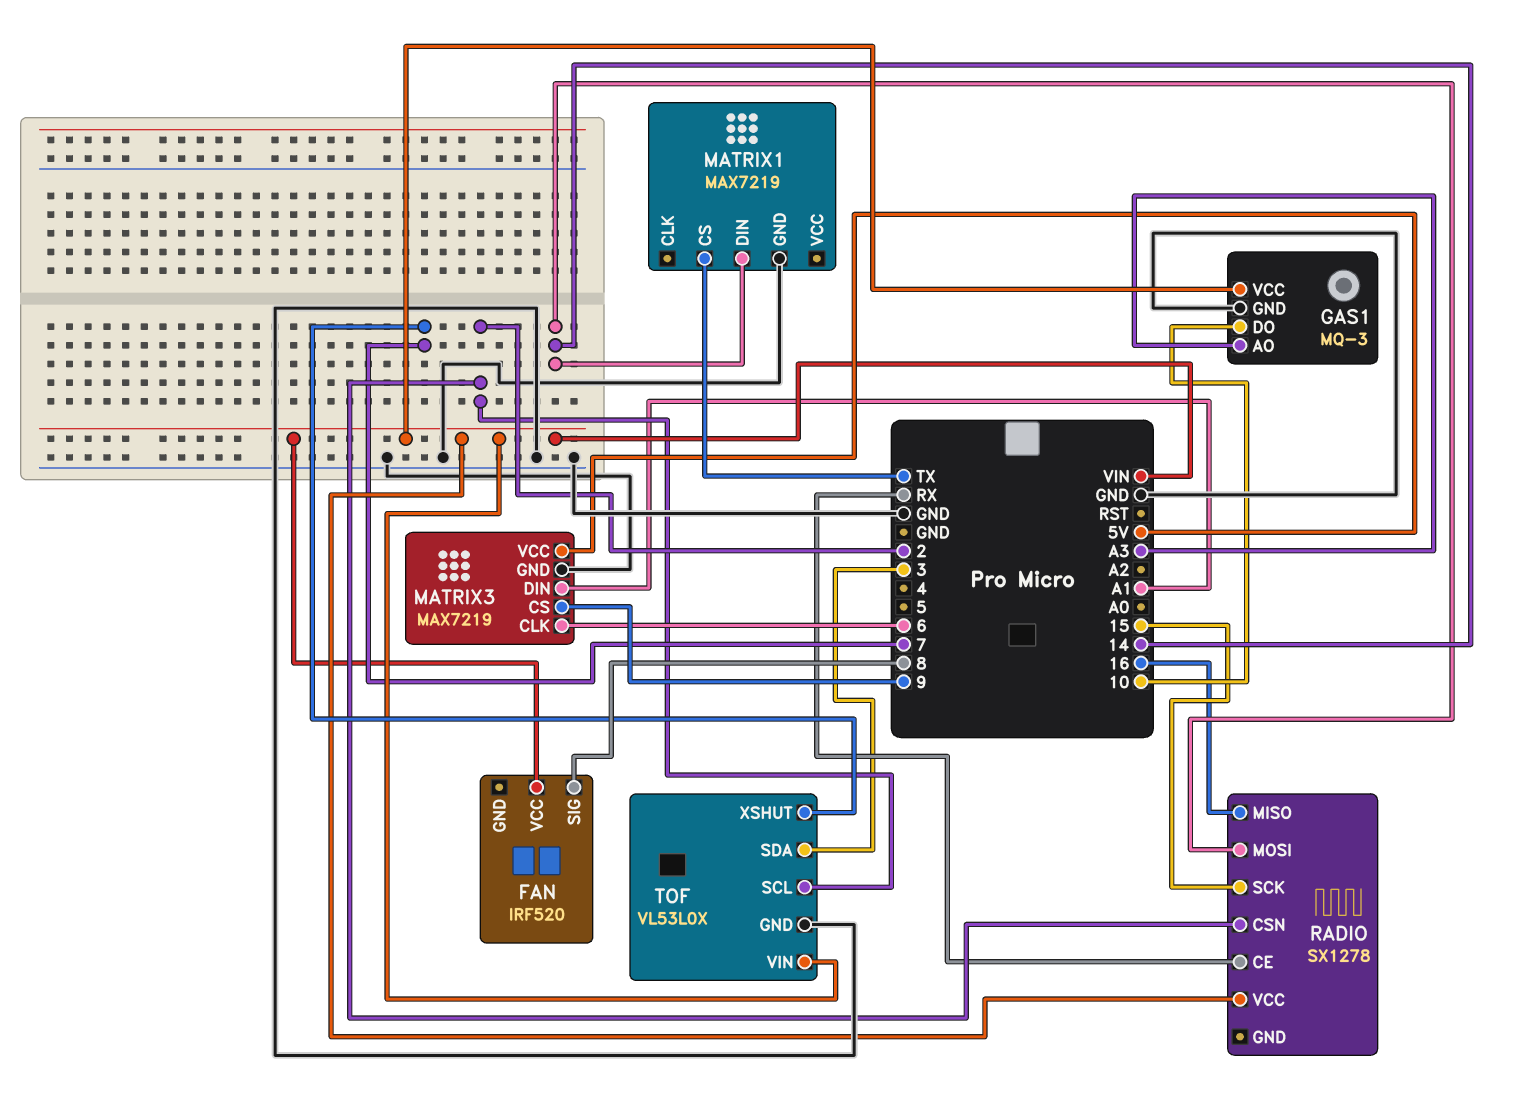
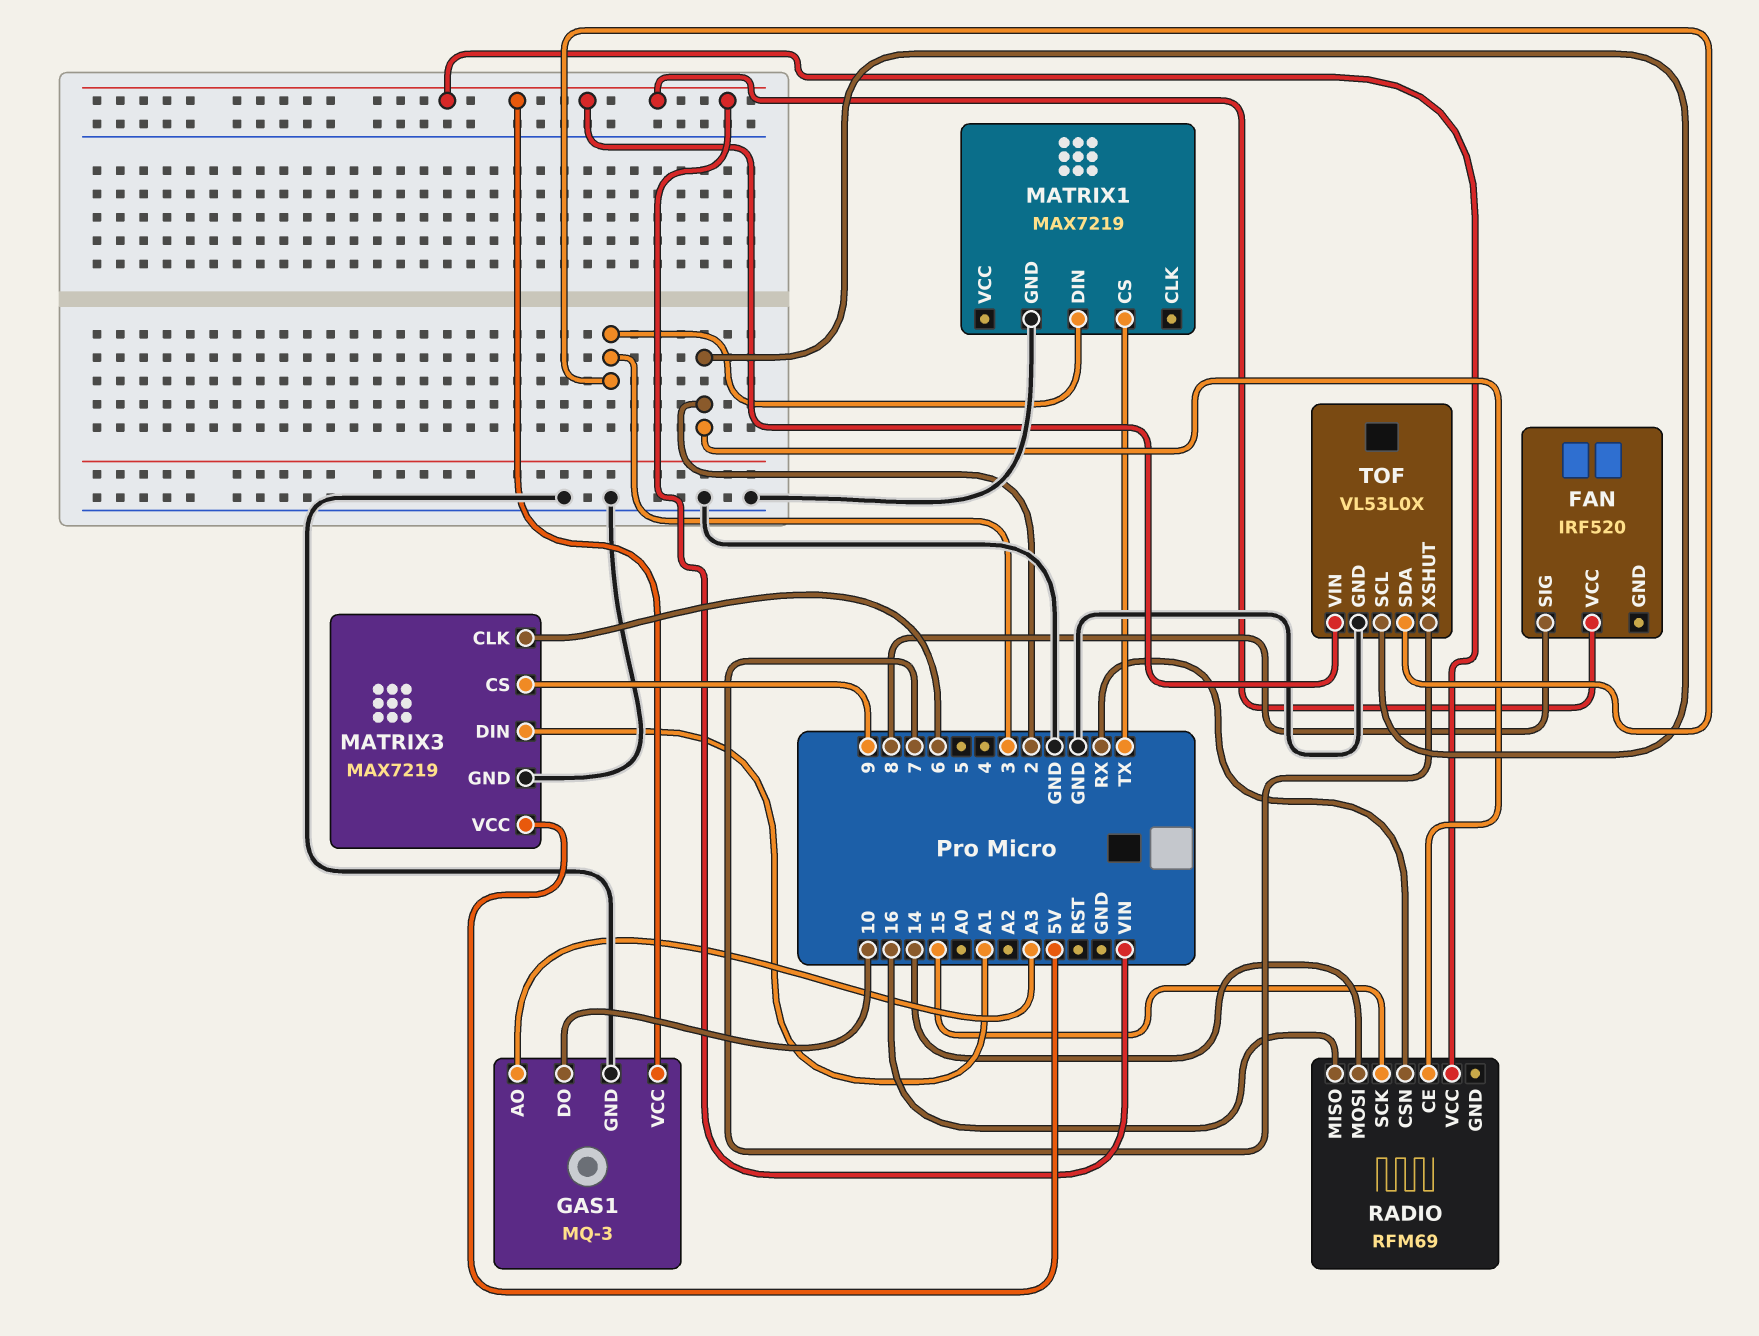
MATRIX1 pin DIN: 14 -> 3
RADIO: SX1278 -> RFM69
RADIO pin CE: RX -> 2
RADIO pin CSN: 2 -> RX

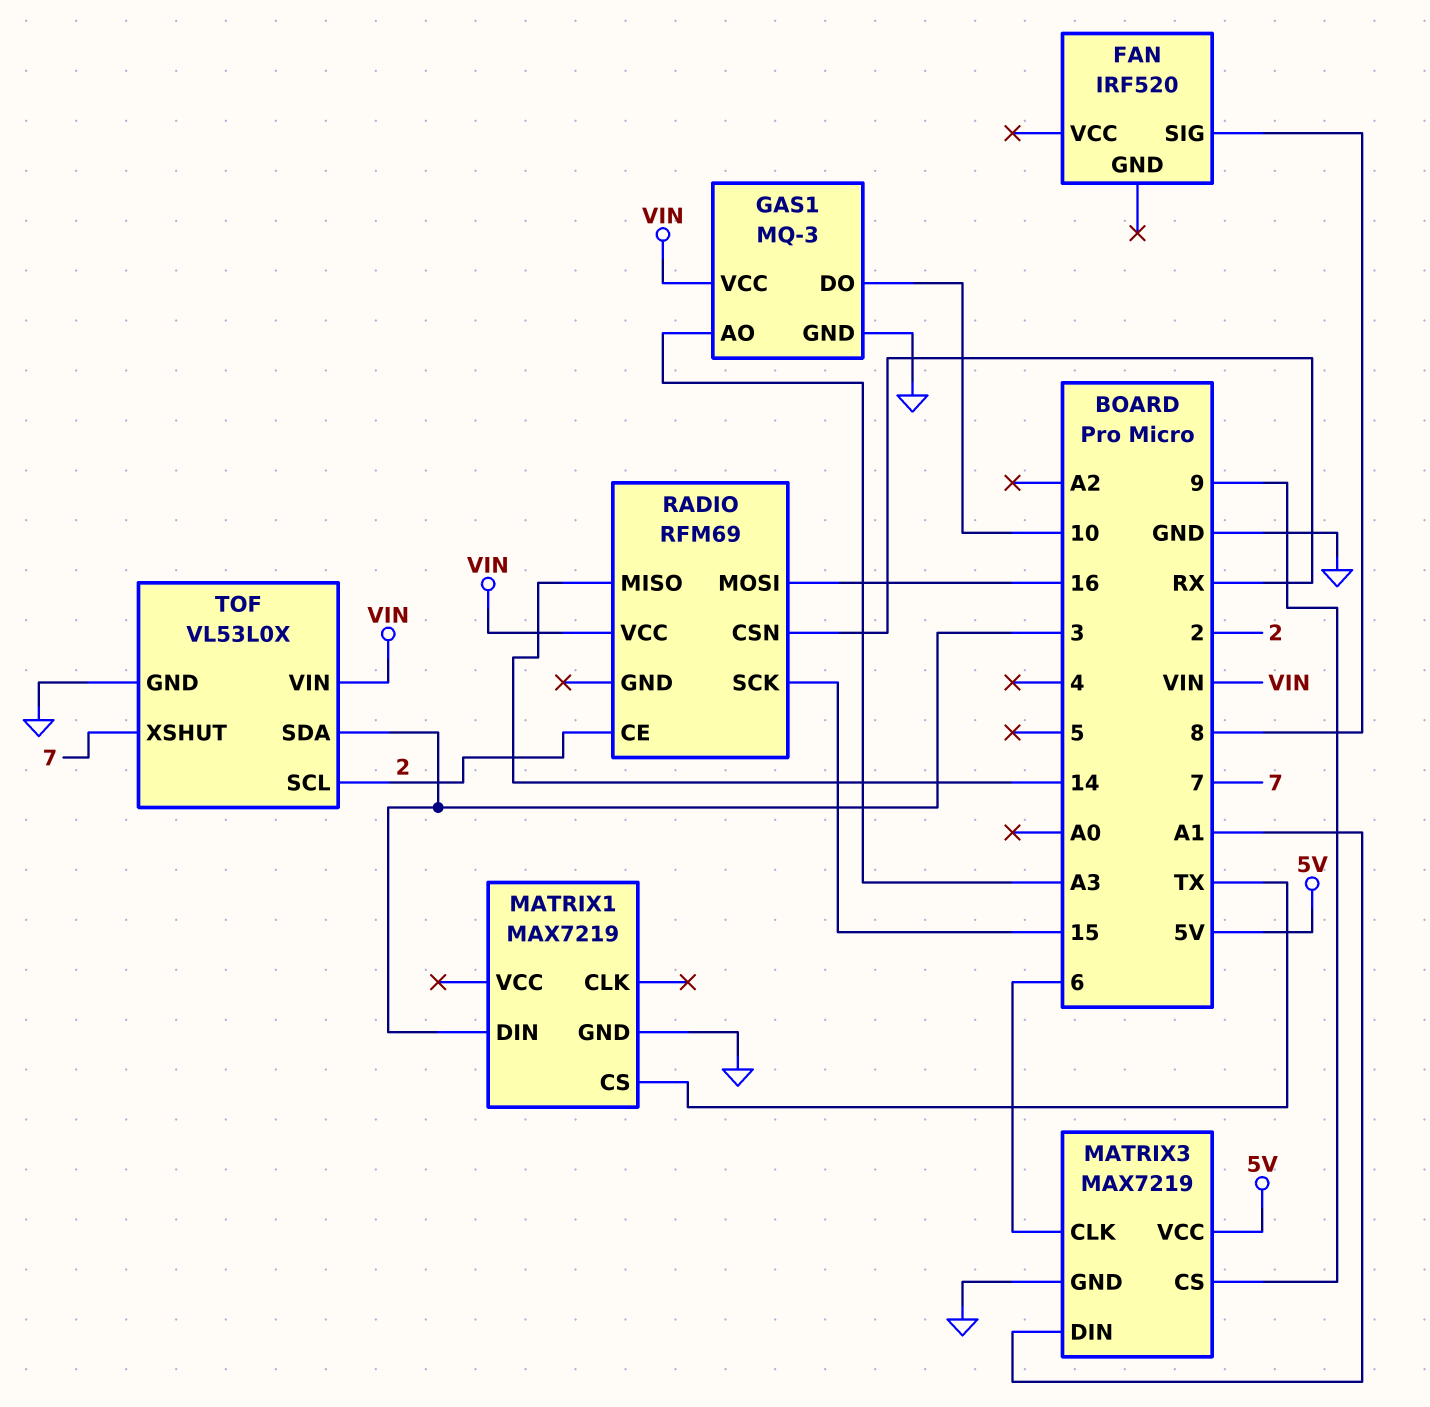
FAN pin VCC: VIN -> none
RADIO pin MISO: 16 -> 14
RADIO pin MOSI: 14 -> 16

